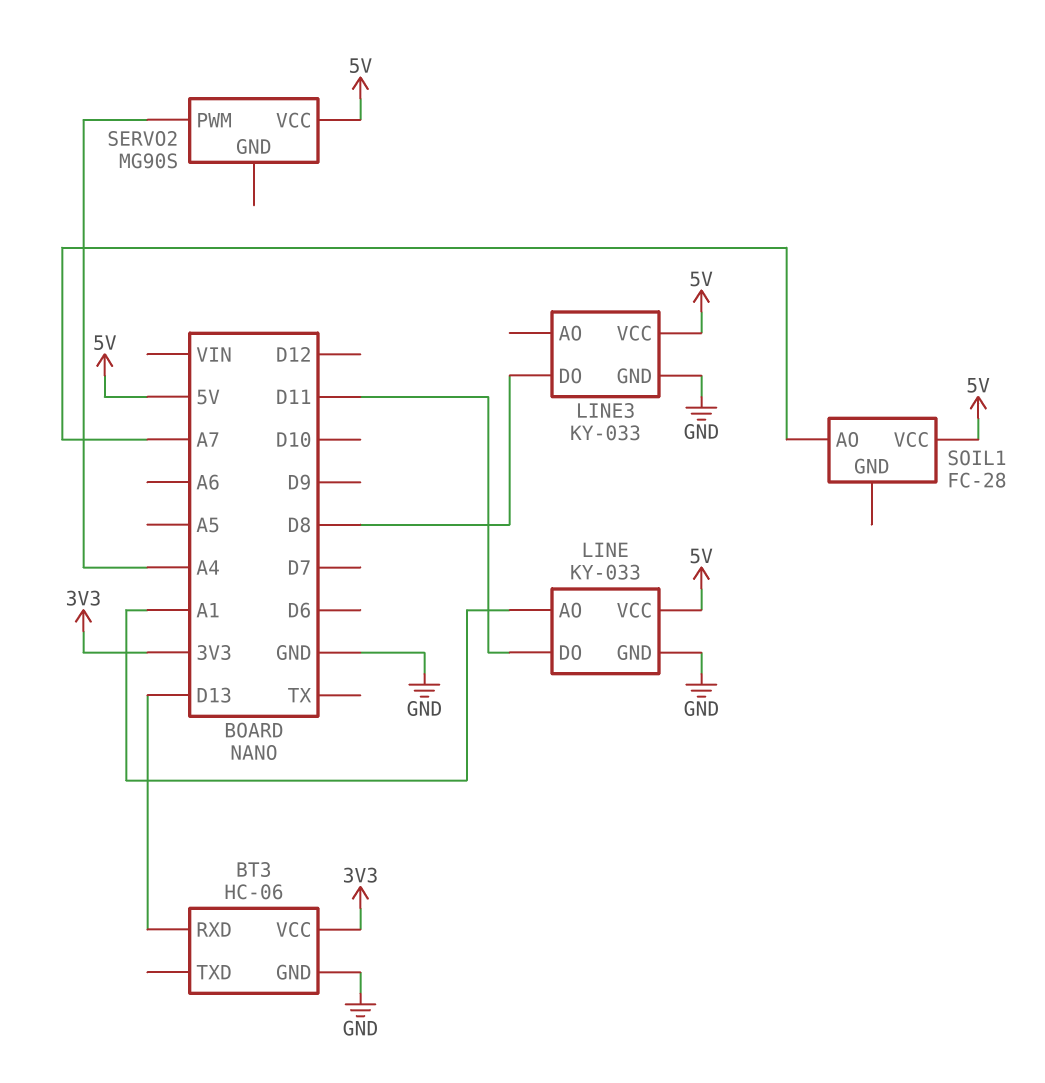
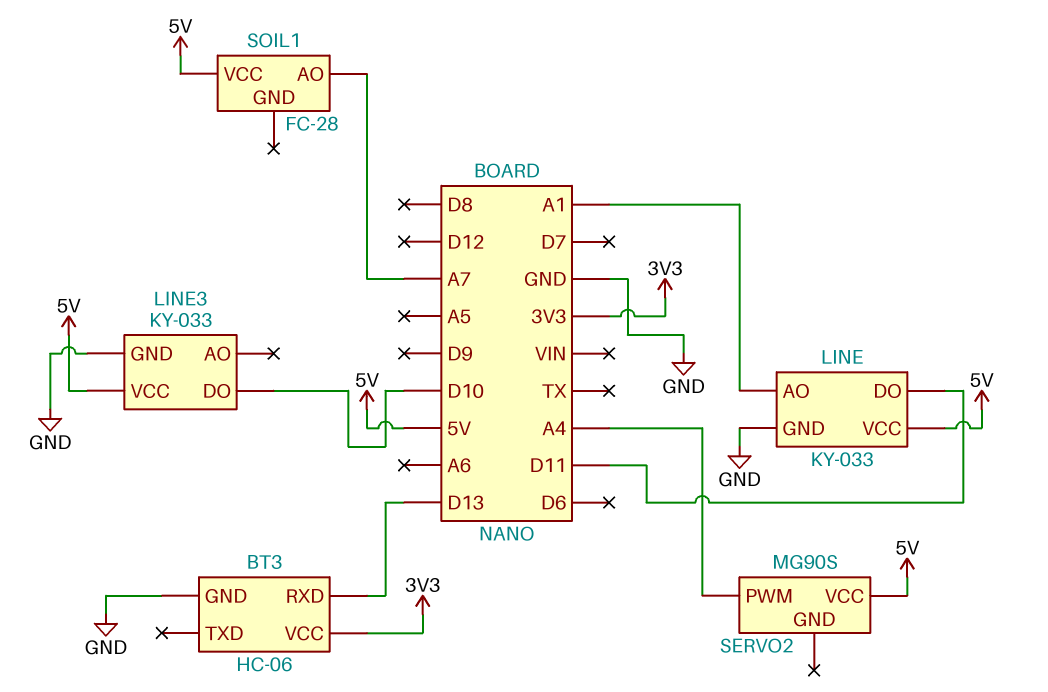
LINE3 pin DO: D8 -> D10

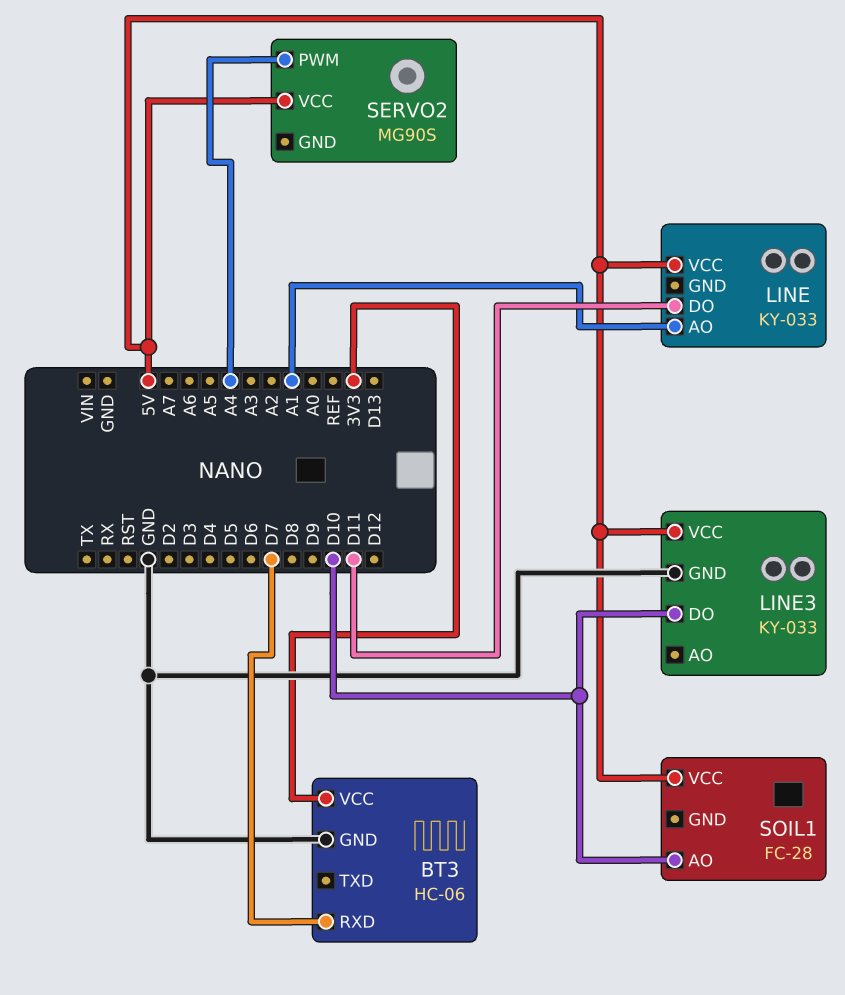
BT3 pin RXD: D13 -> D7
LINE pin GND: GND -> none
SOIL1 pin AO: A7 -> D10

